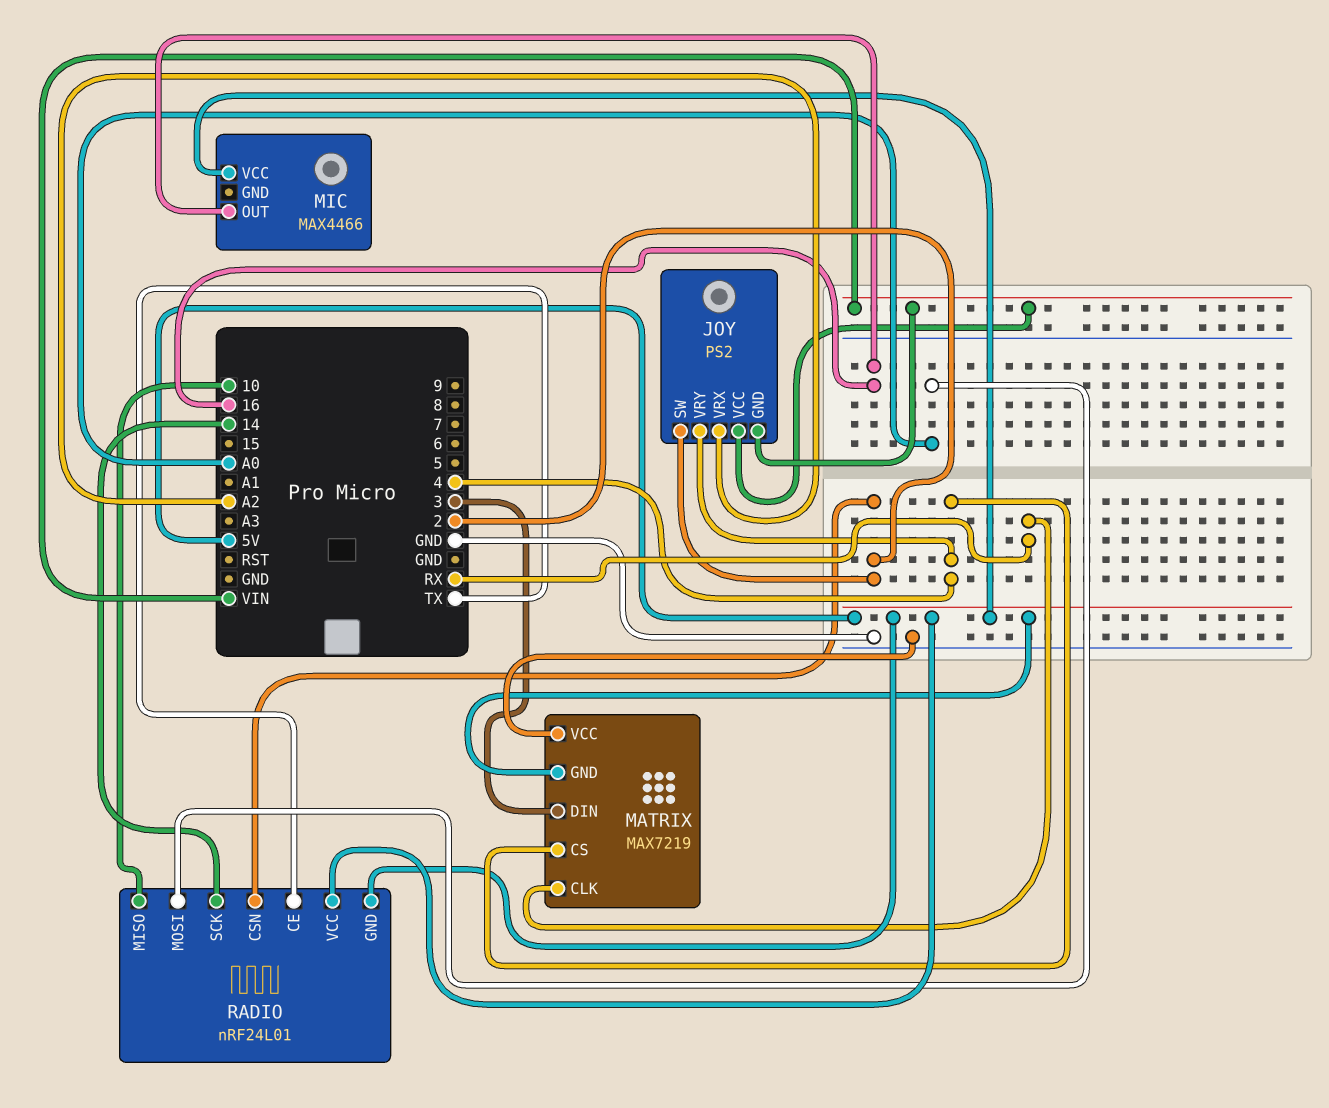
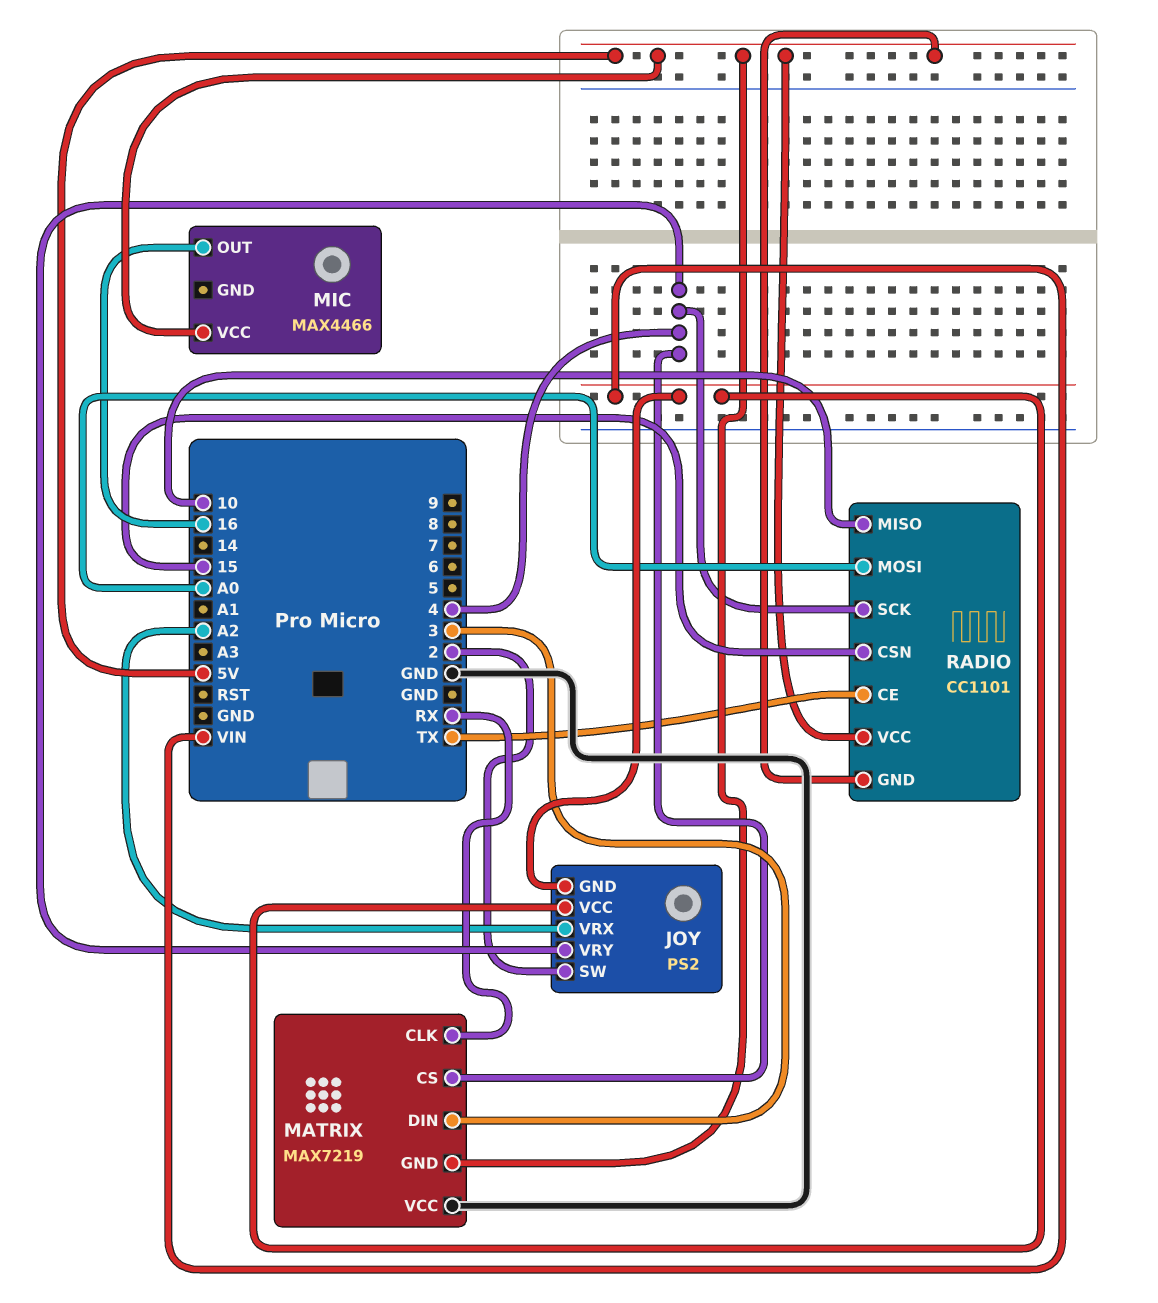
RADIO: nRF24L01 -> CC1101
RADIO pin CSN: 2 -> 15
RADIO pin SCK: 14 -> 4

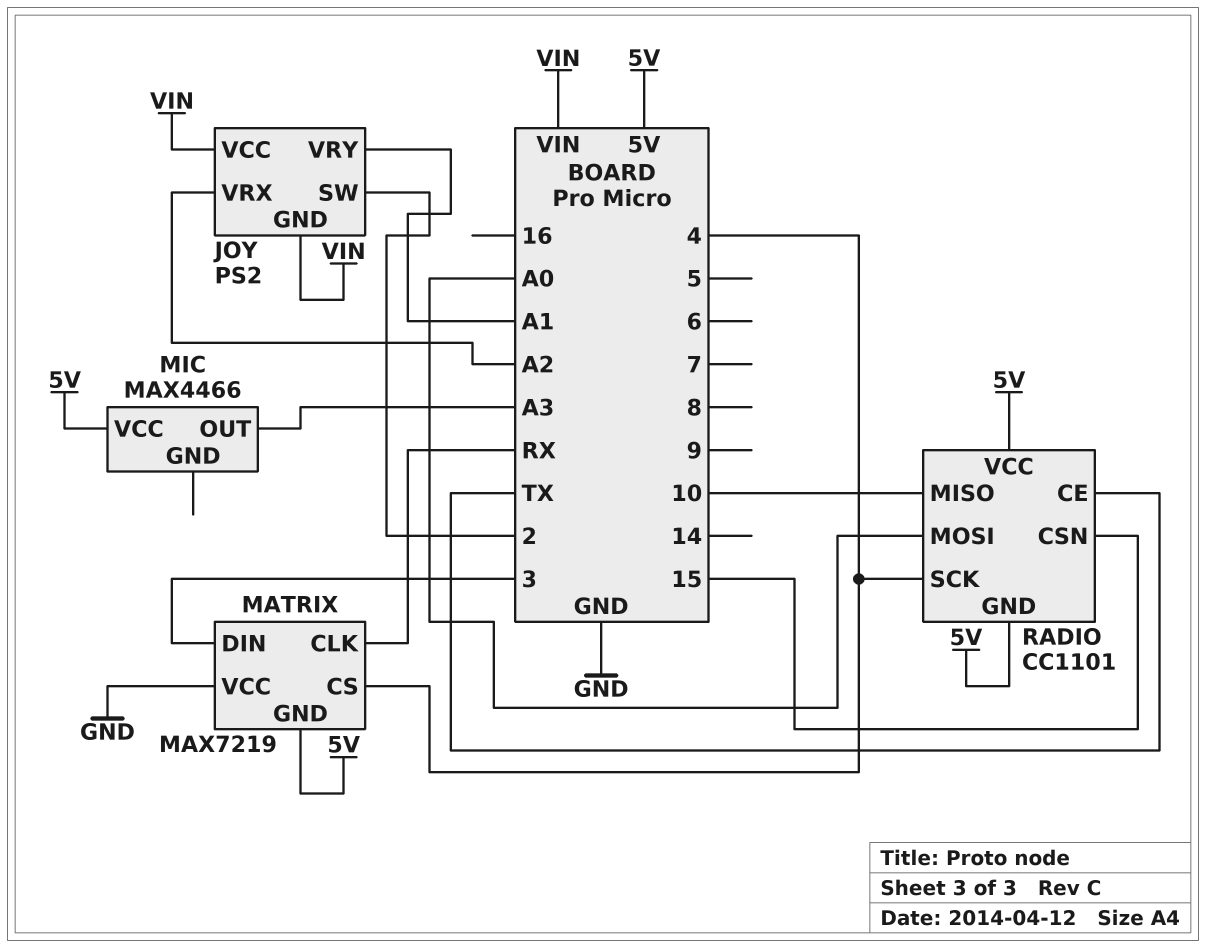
JOY pin VRY: 4 -> A1
MIC pin OUT: 16 -> A3

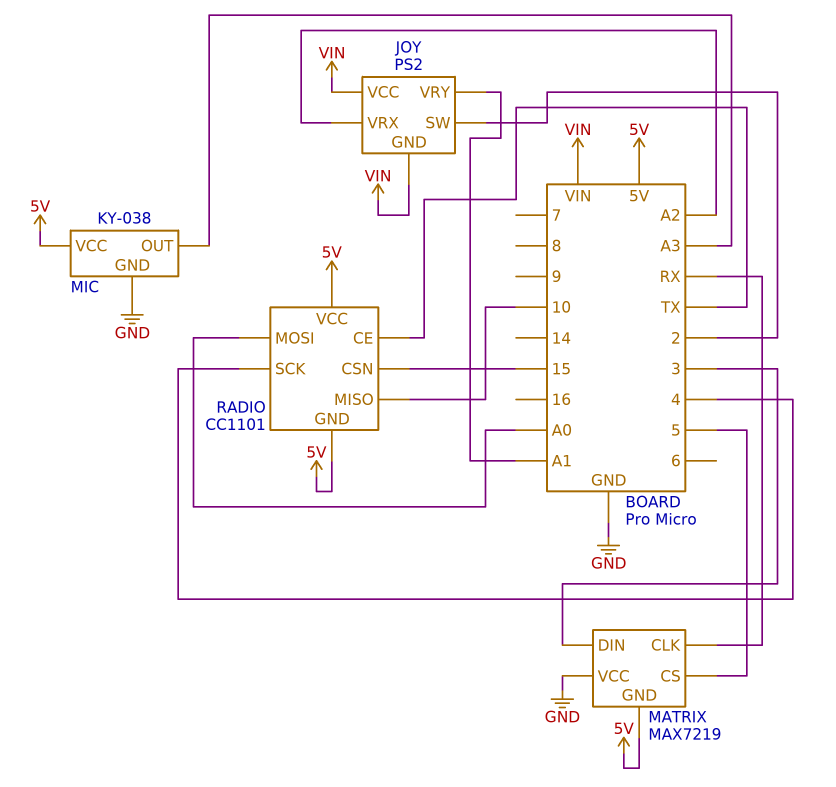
MATRIX pin CS: 4 -> 5
MIC: MAX4466 -> KY-038
MIC pin GND: none -> GND

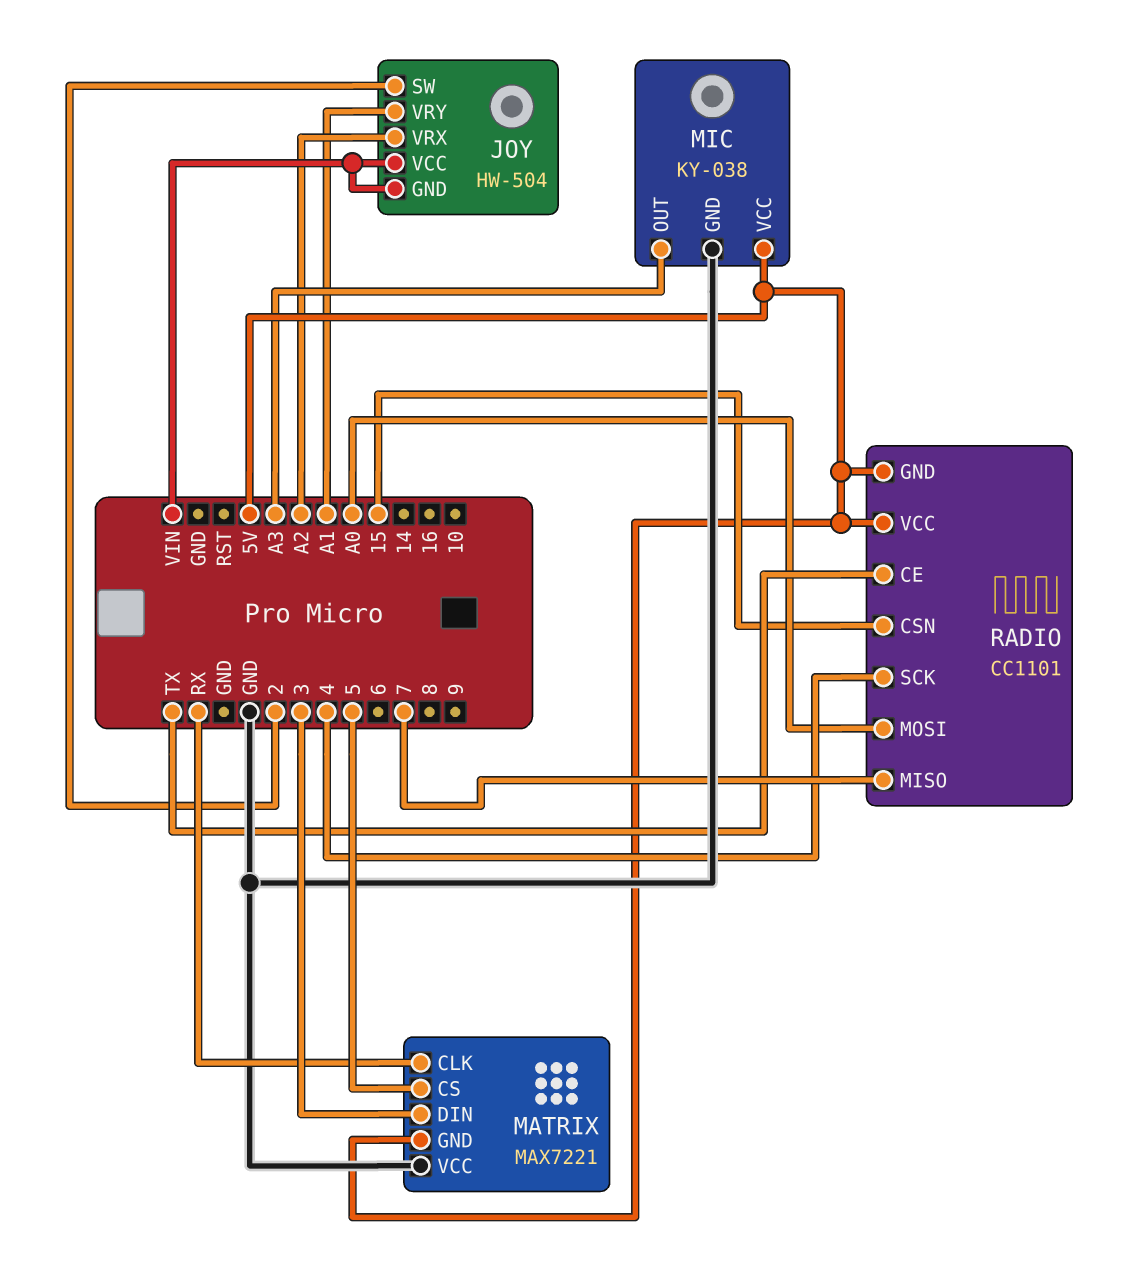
JOY: PS2 -> HW-504
MATRIX: MAX7219 -> MAX7221
RADIO pin MISO: 10 -> 7

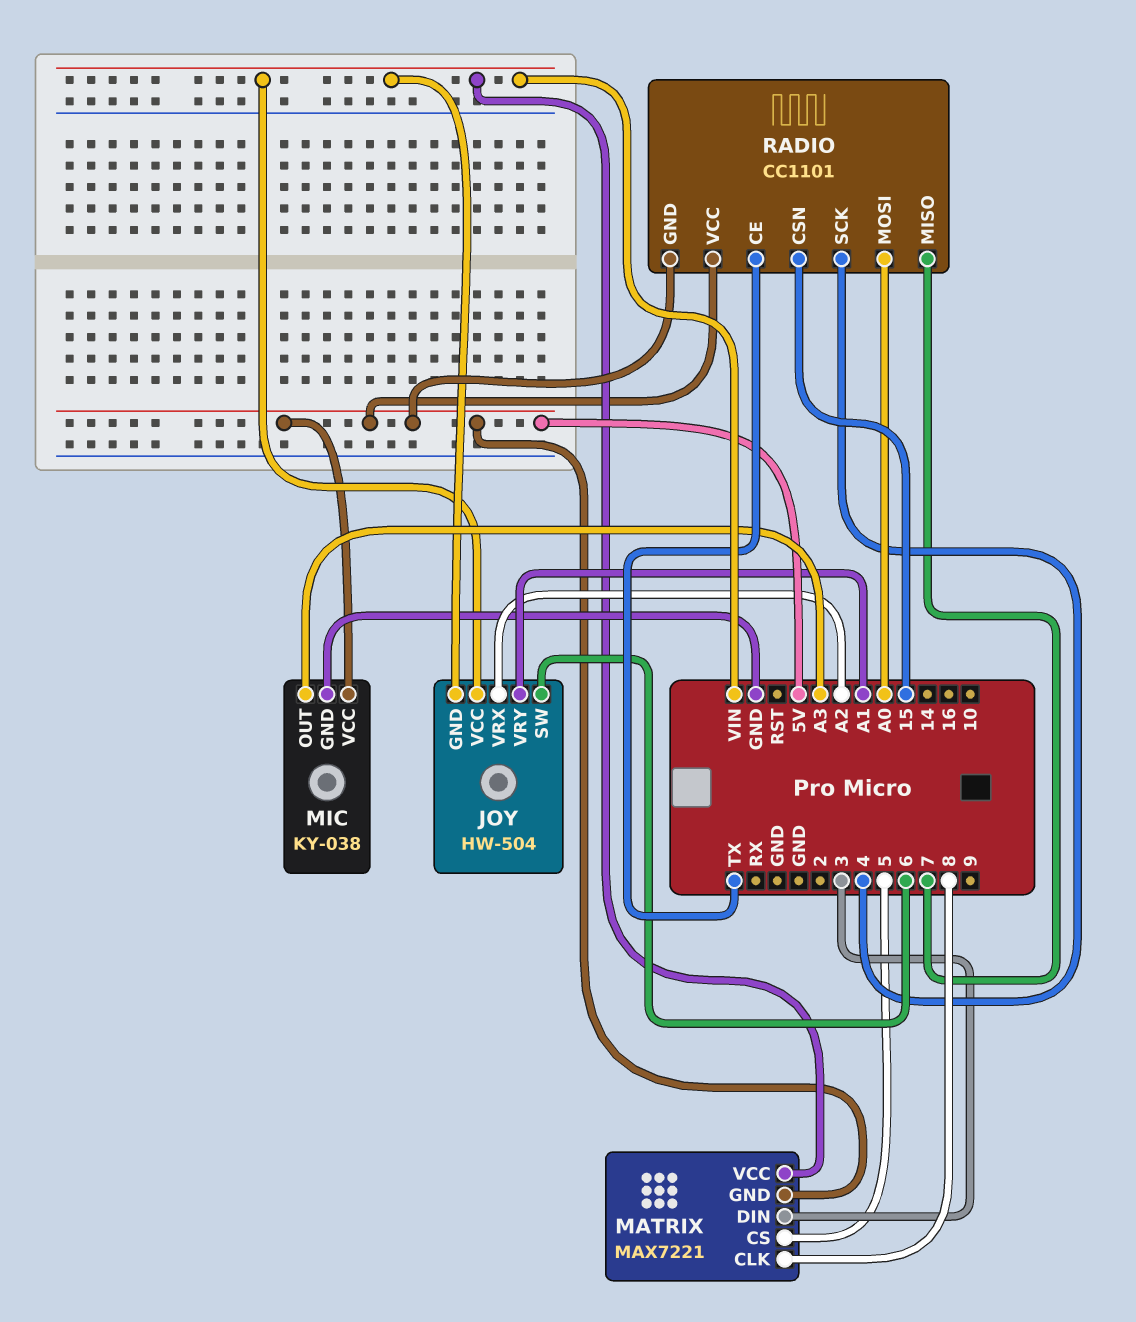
JOY pin SW: 2 -> 6
MATRIX pin CLK: RX -> 8
MATRIX pin VCC: GND -> VIN

